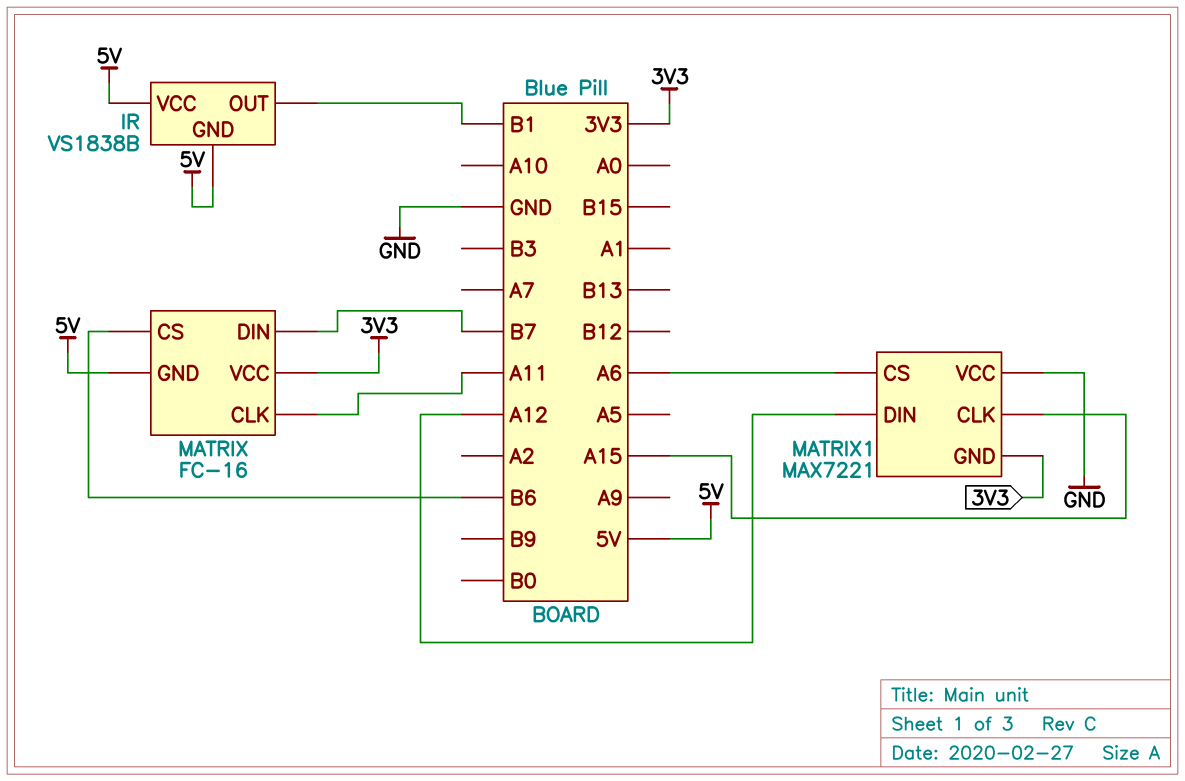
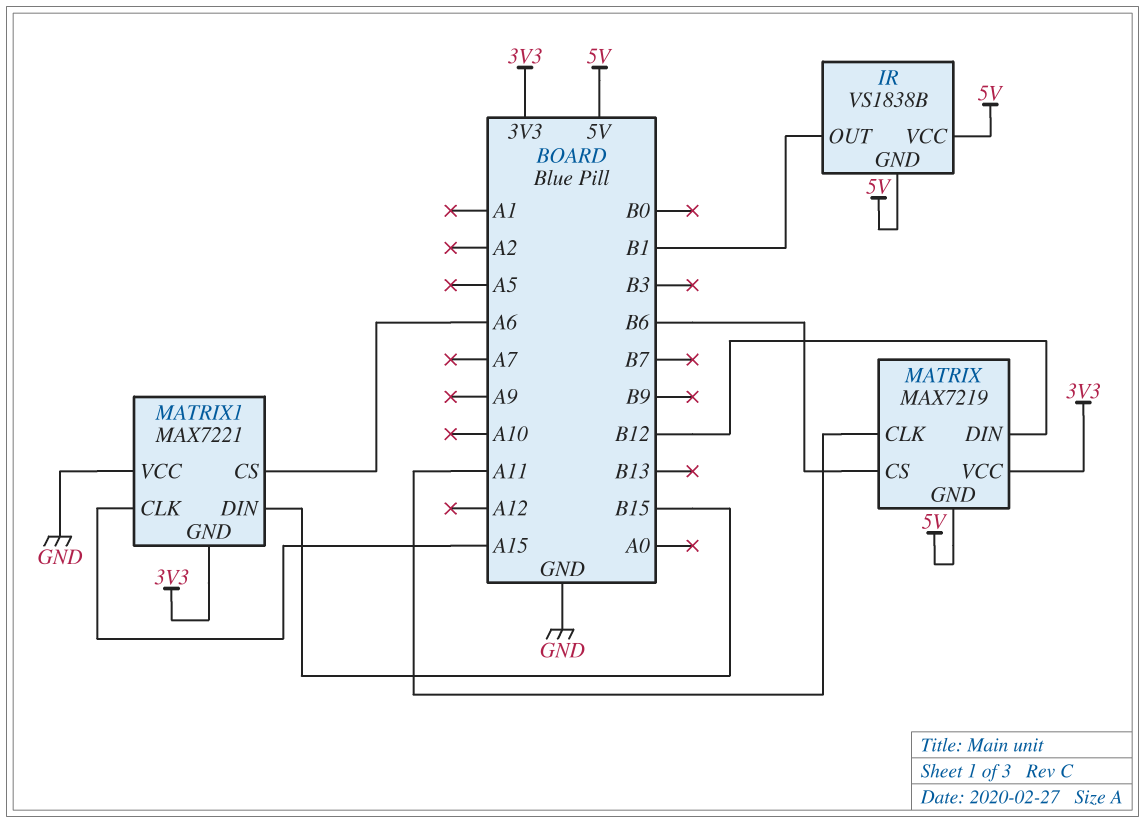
MATRIX: FC-16 -> MAX7219
MATRIX pin DIN: B7 -> B12
MATRIX1 pin DIN: A12 -> B15

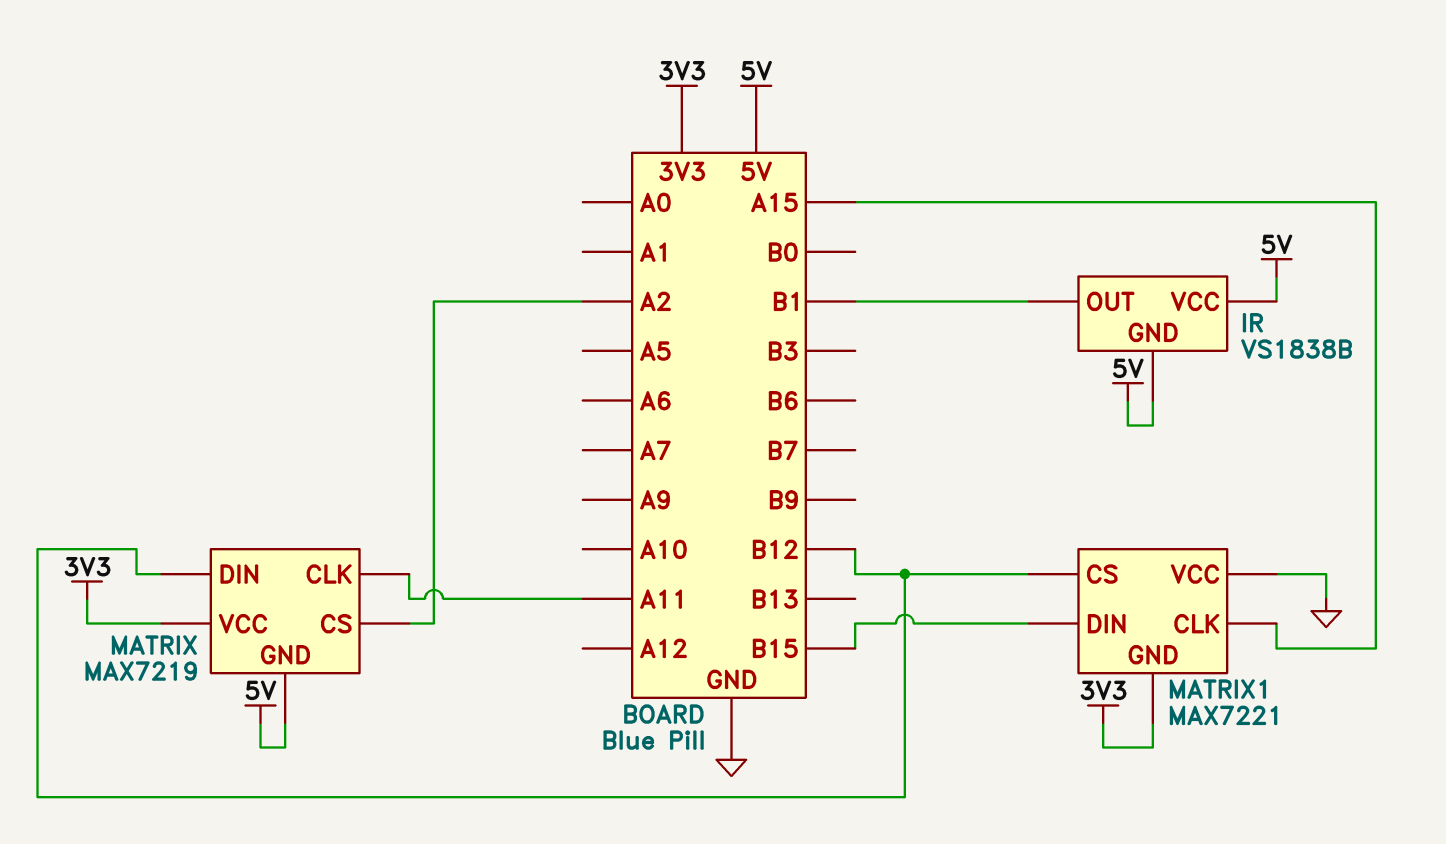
MATRIX pin CS: B6 -> A2
MATRIX1 pin CS: A6 -> B12

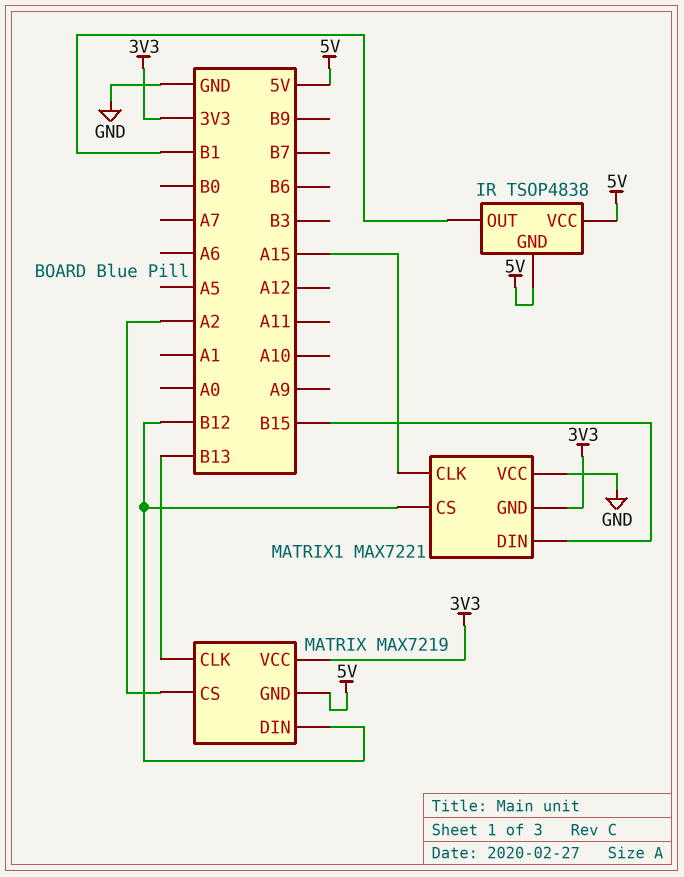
IR: VS1838B -> TSOP4838
MATRIX pin CLK: A11 -> B13

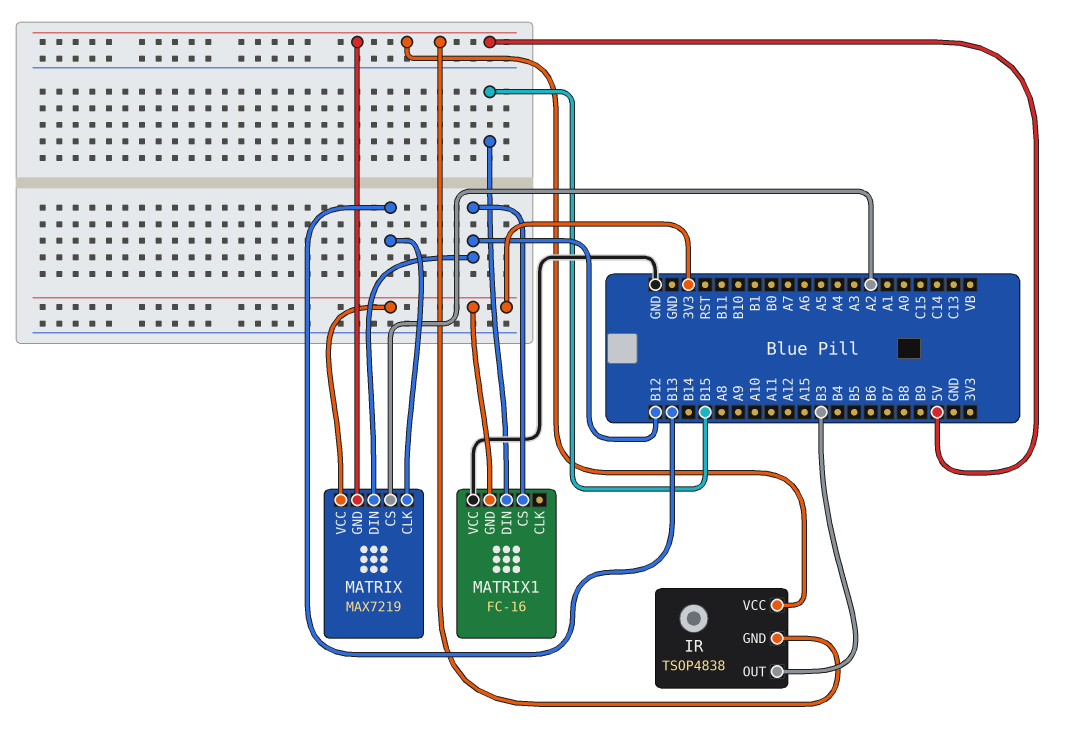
IR pin OUT: B1 -> B3
MATRIX1: MAX7221 -> FC-16
MATRIX1 pin CLK: A15 -> none

